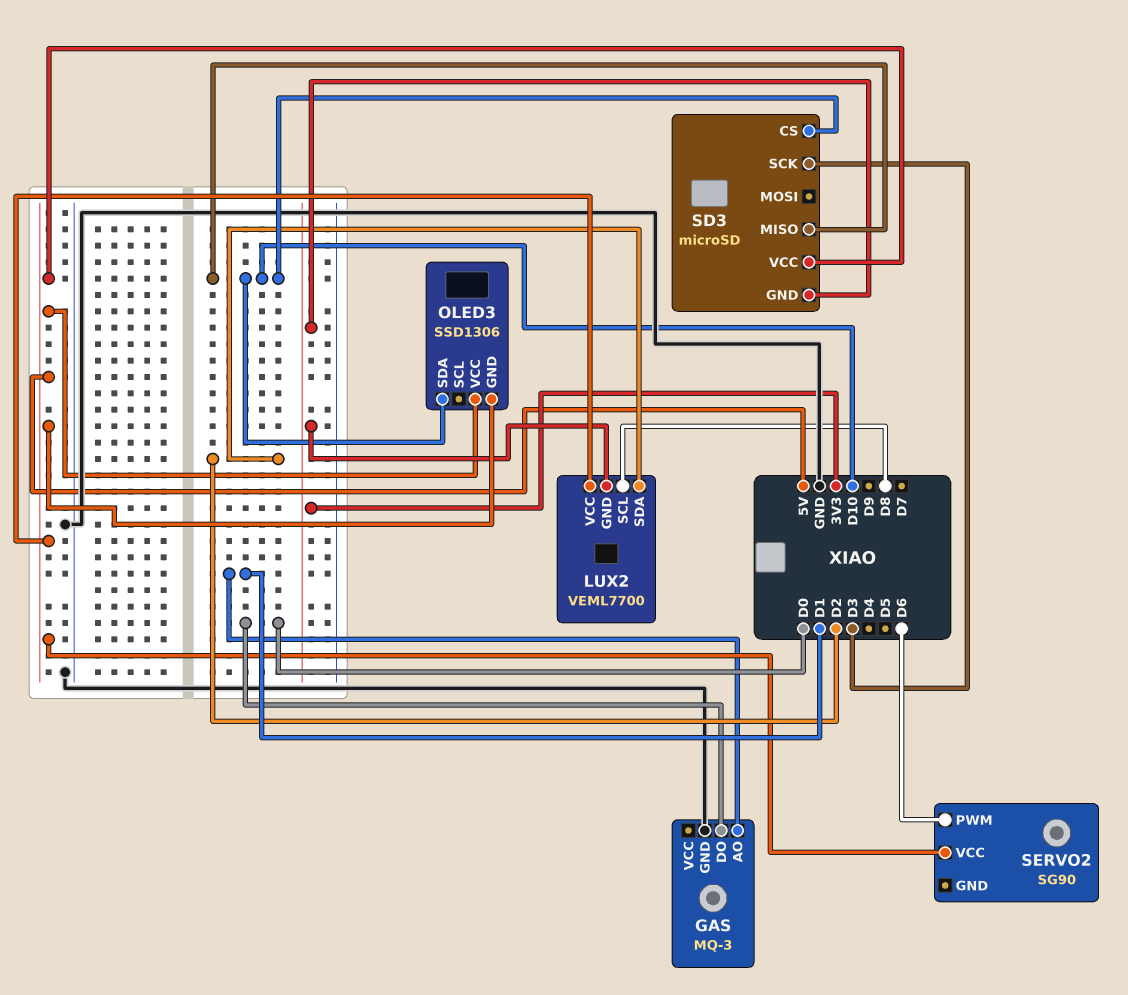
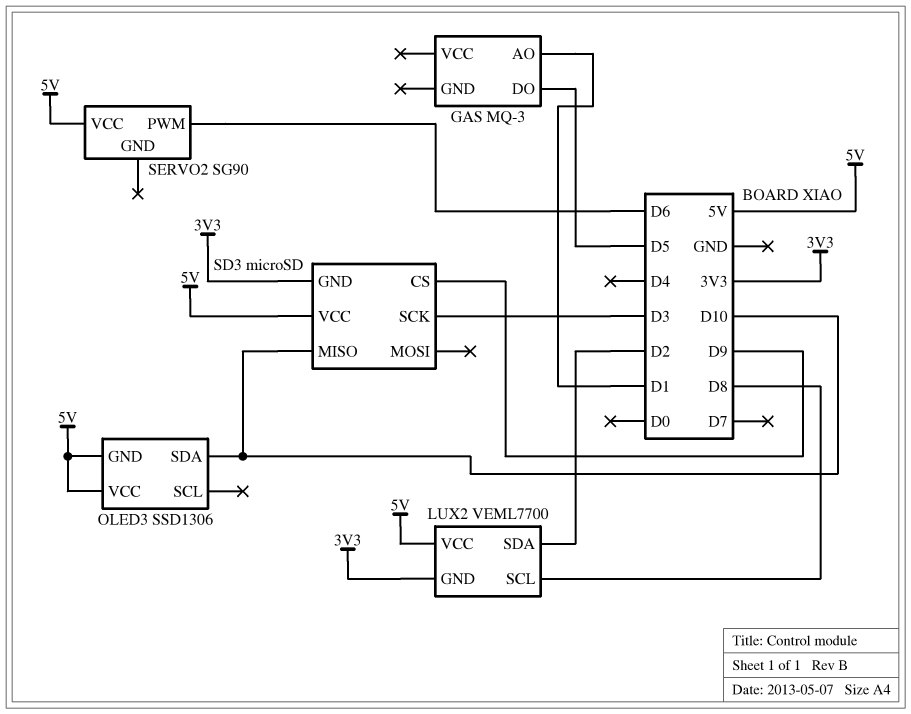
GAS pin DO: D0 -> D5
GAS pin GND: GND -> none
SD3 pin CS: D10 -> D9

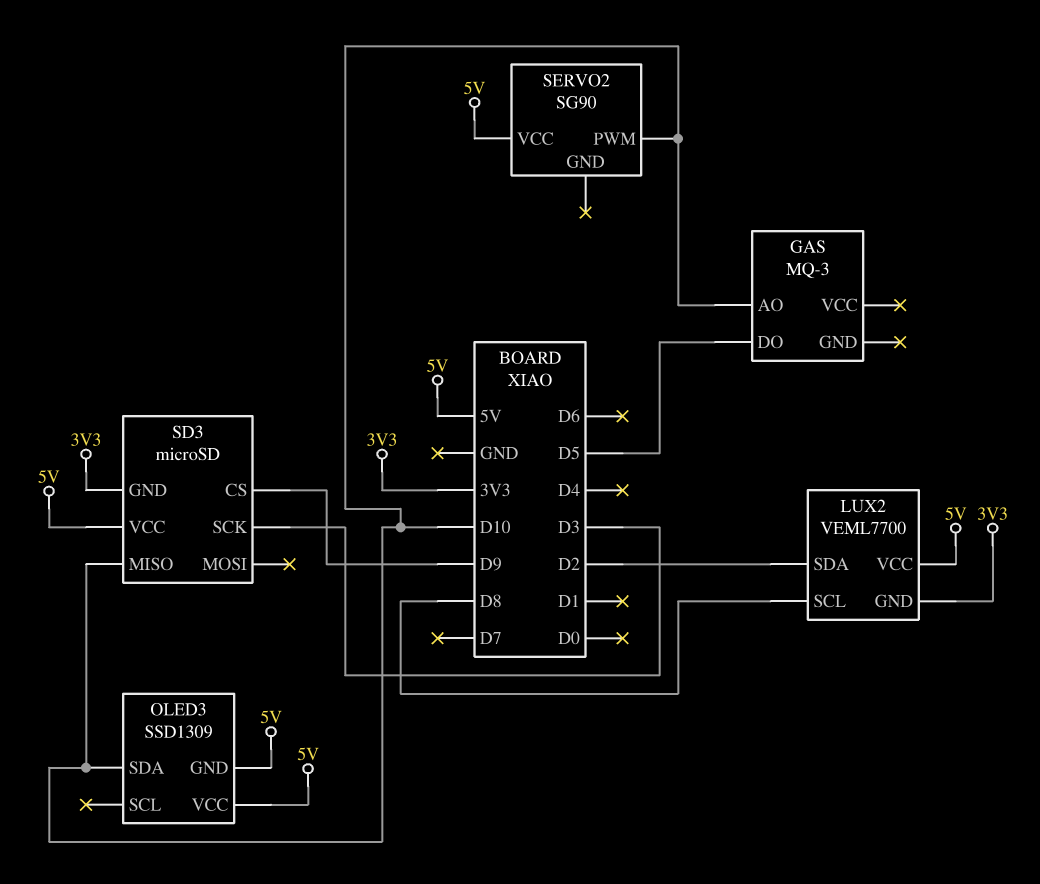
GAS pin AO: D1 -> D10
OLED3: SSD1306 -> SSD1309
SERVO2 pin PWM: D6 -> D10

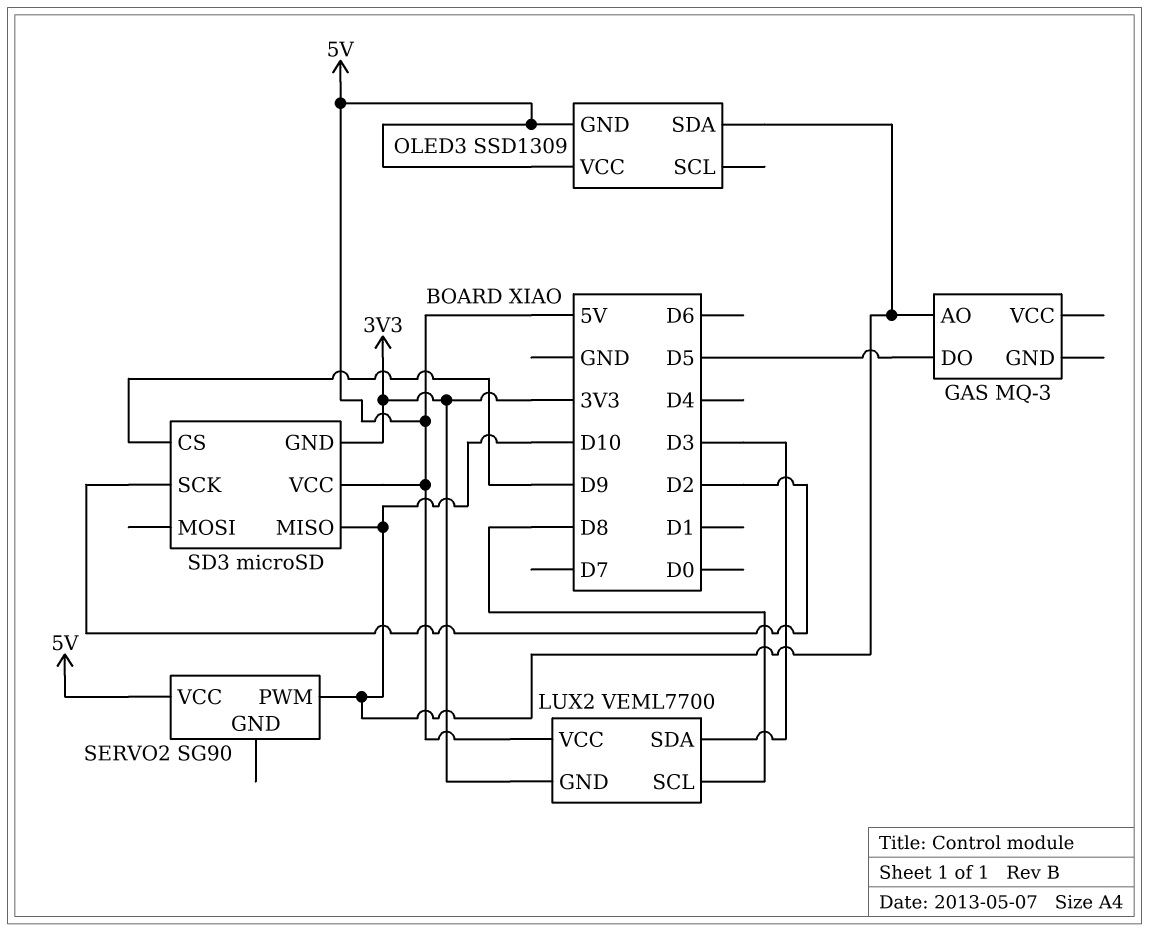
LUX2 pin SDA: D2 -> D3
SD3 pin SCK: D3 -> D2

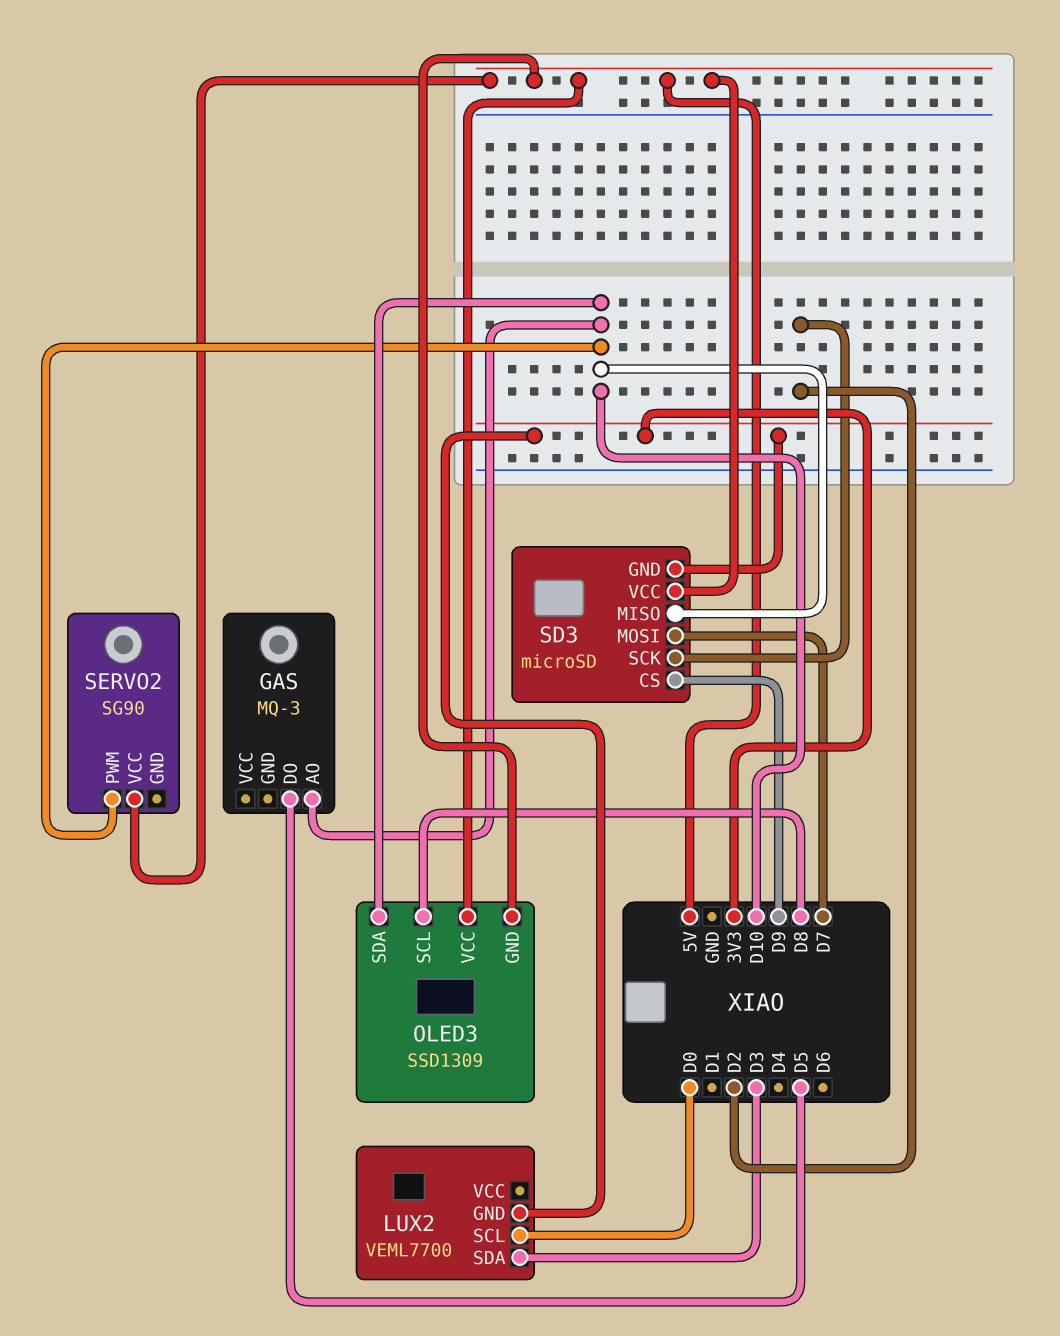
LUX2 pin SCL: D8 -> D0
LUX2 pin VCC: 5V -> none
OLED3 pin SCL: none -> D8
SD3 pin MOSI: none -> D7

